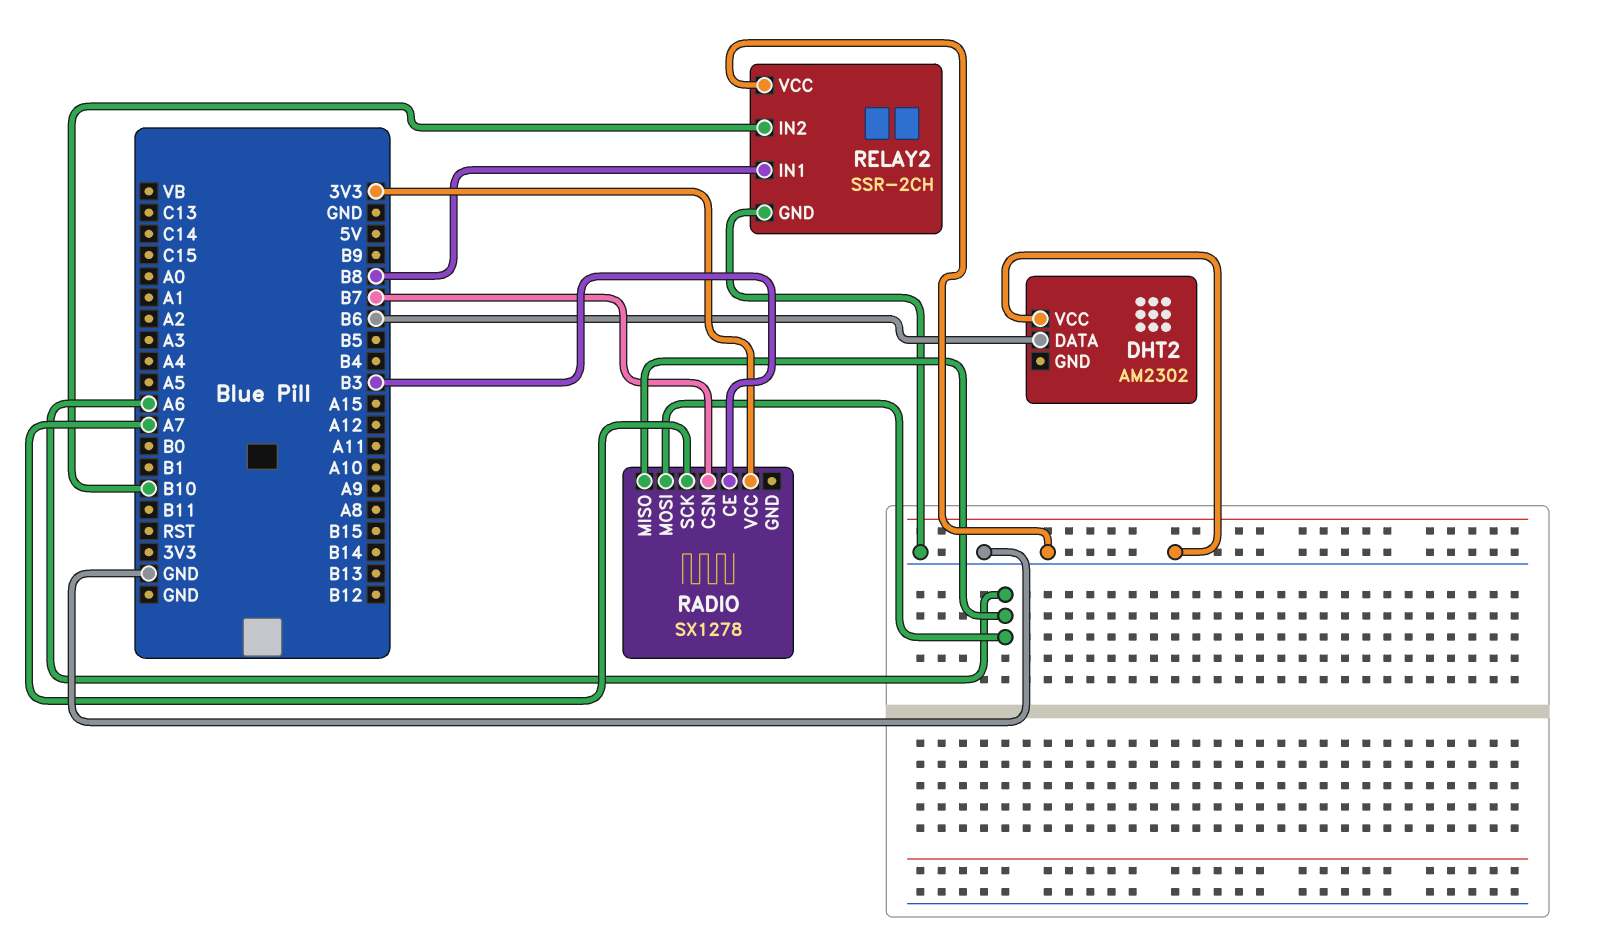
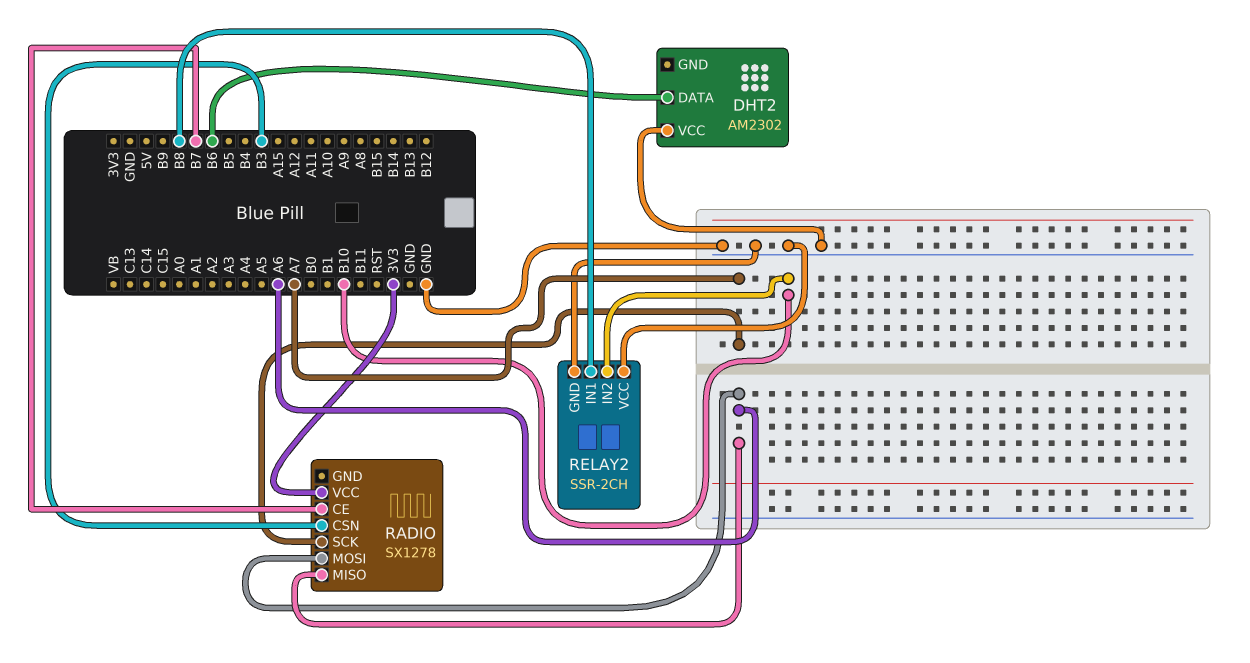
RADIO pin CE: B3 -> B7
RADIO pin CSN: B7 -> B3

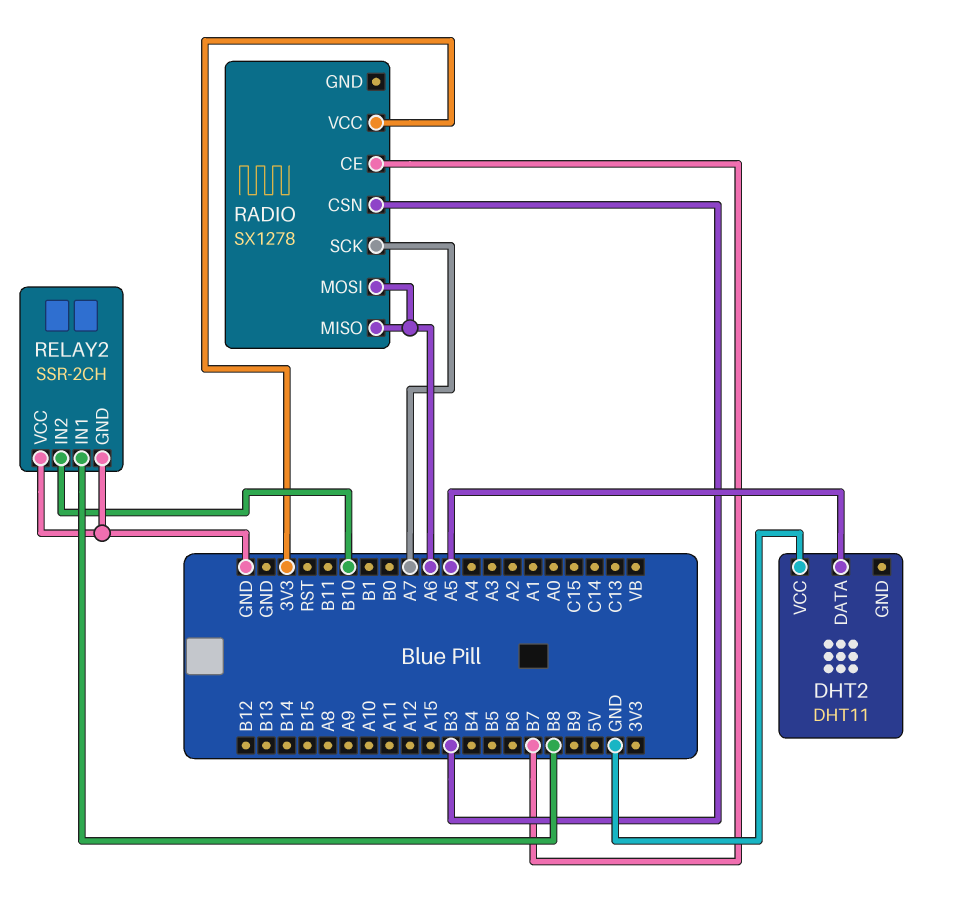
DHT2: AM2302 -> DHT11
DHT2 pin DATA: B6 -> A5

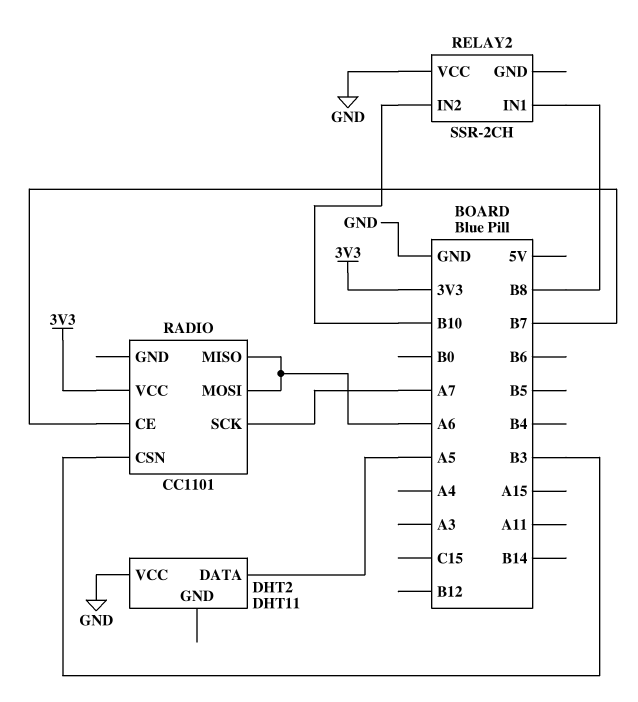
RADIO: SX1278 -> CC1101
RELAY2 pin GND: GND -> none

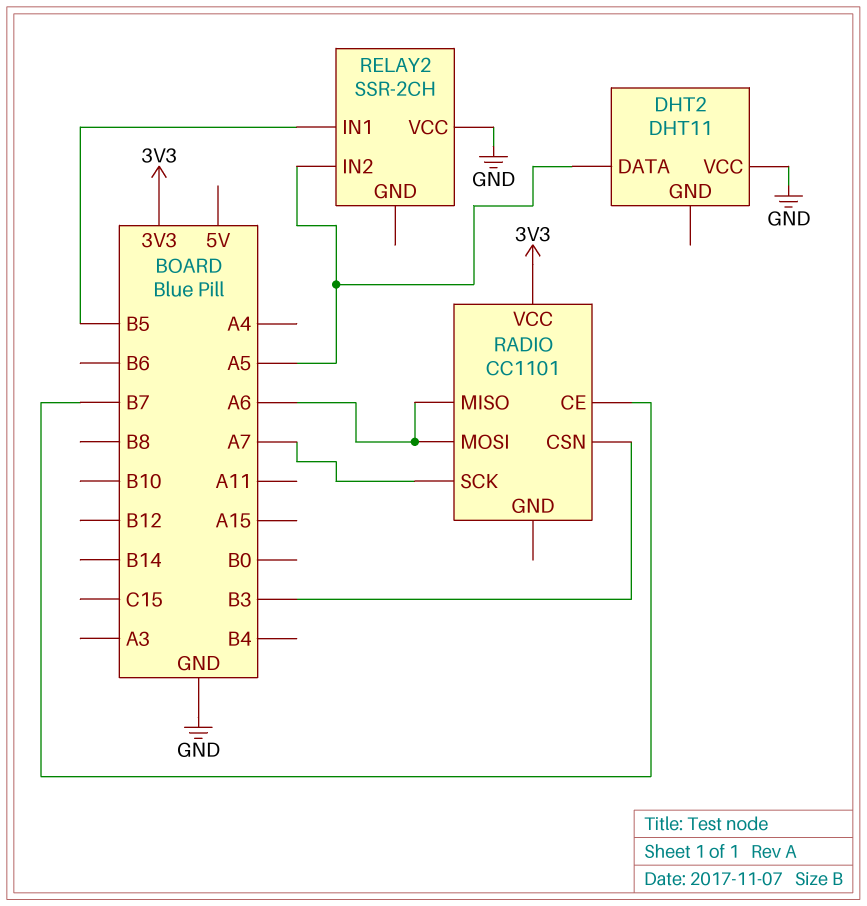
RELAY2 pin IN1: B8 -> B5
RELAY2 pin IN2: B10 -> A5

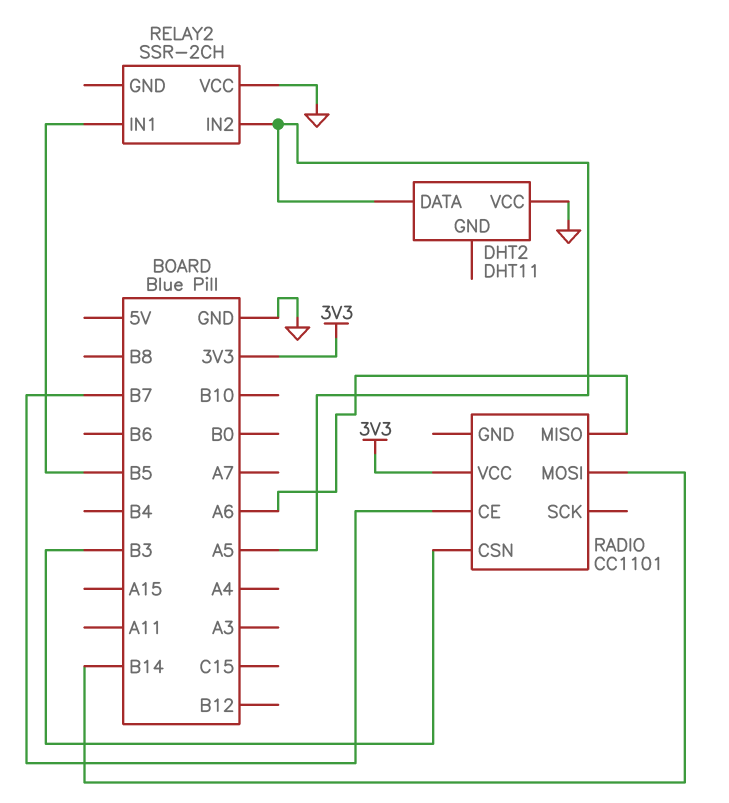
RADIO pin MOSI: A6 -> B14
RADIO pin SCK: A7 -> none

